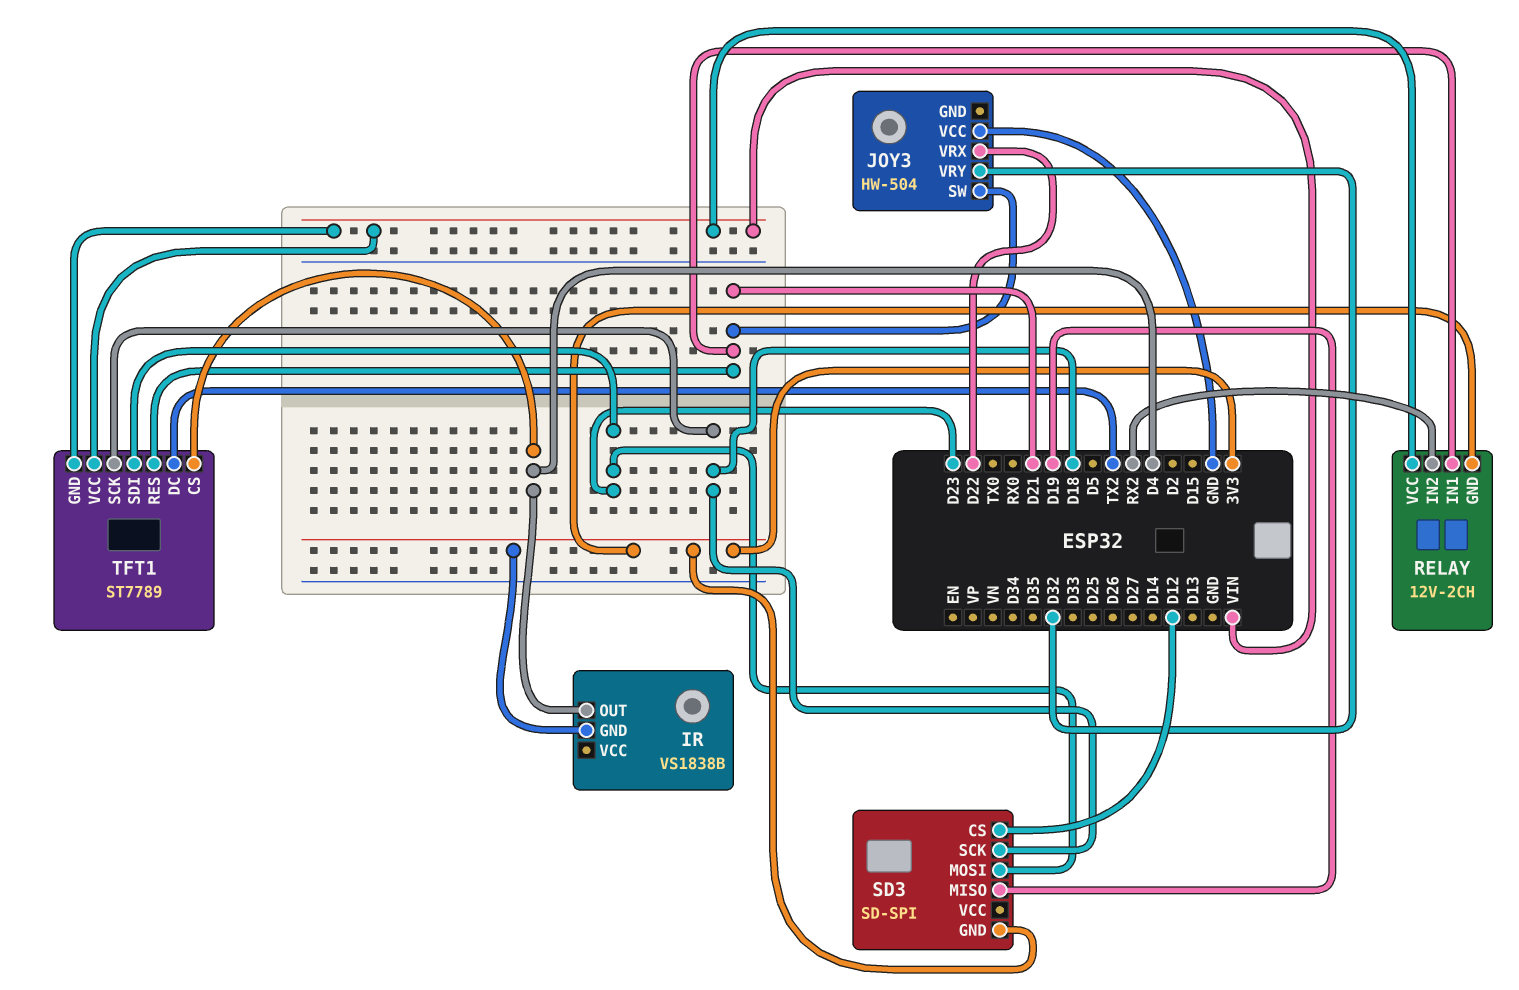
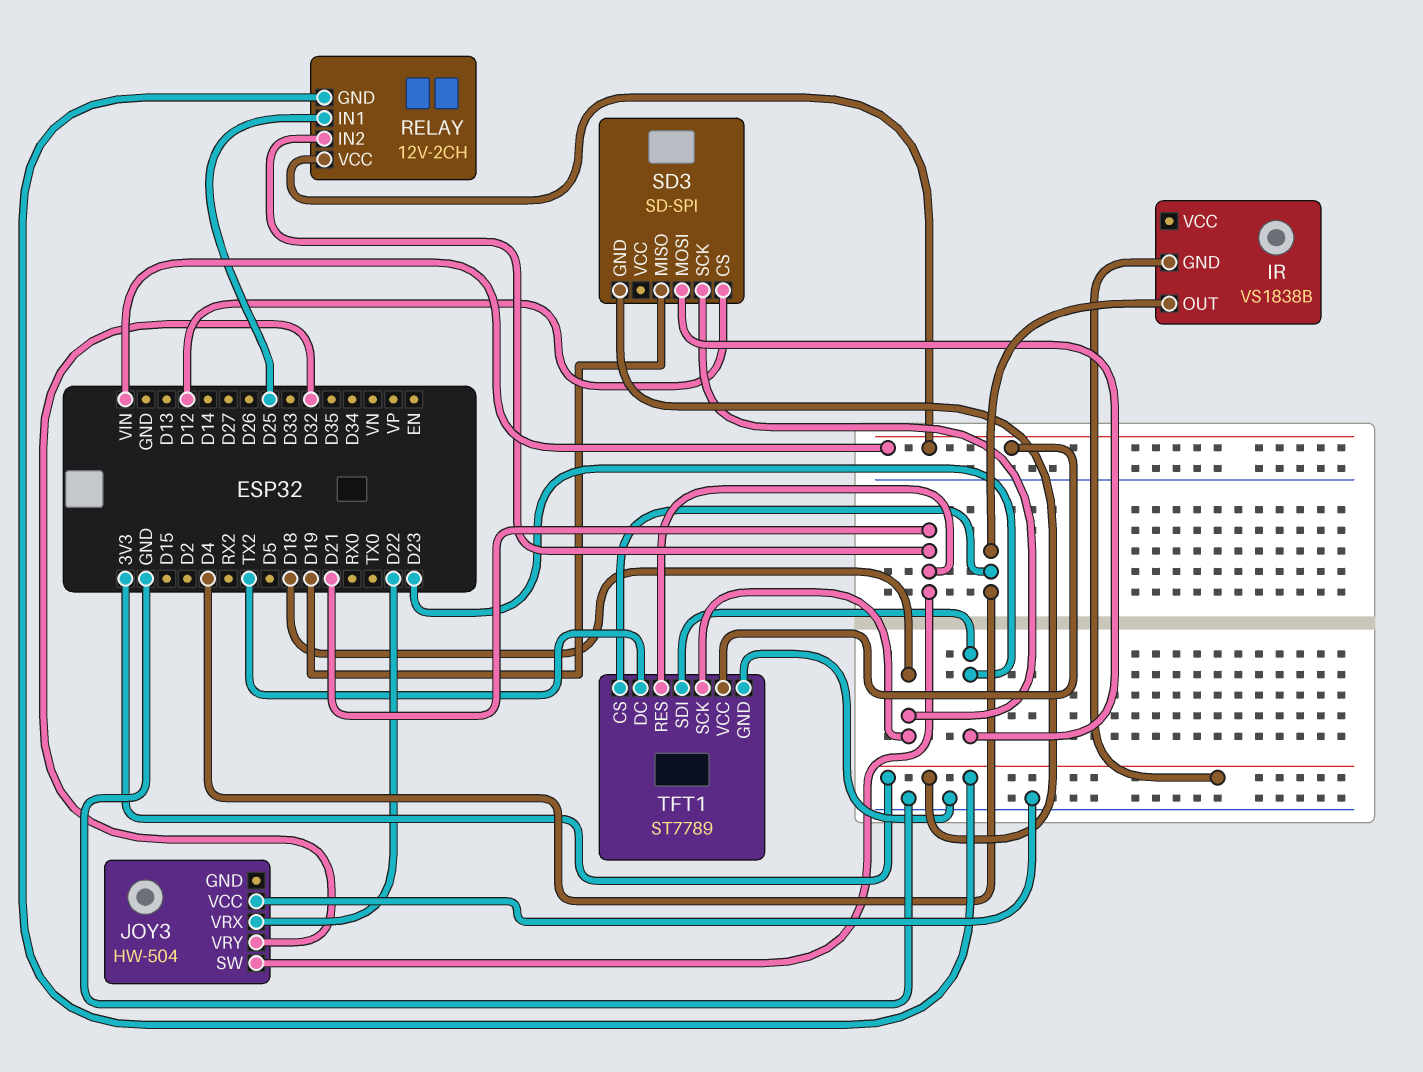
RELAY pin IN1: D21 -> D25
RELAY pin IN2: RX2 -> D21
TFT1 pin GND: VIN -> GND

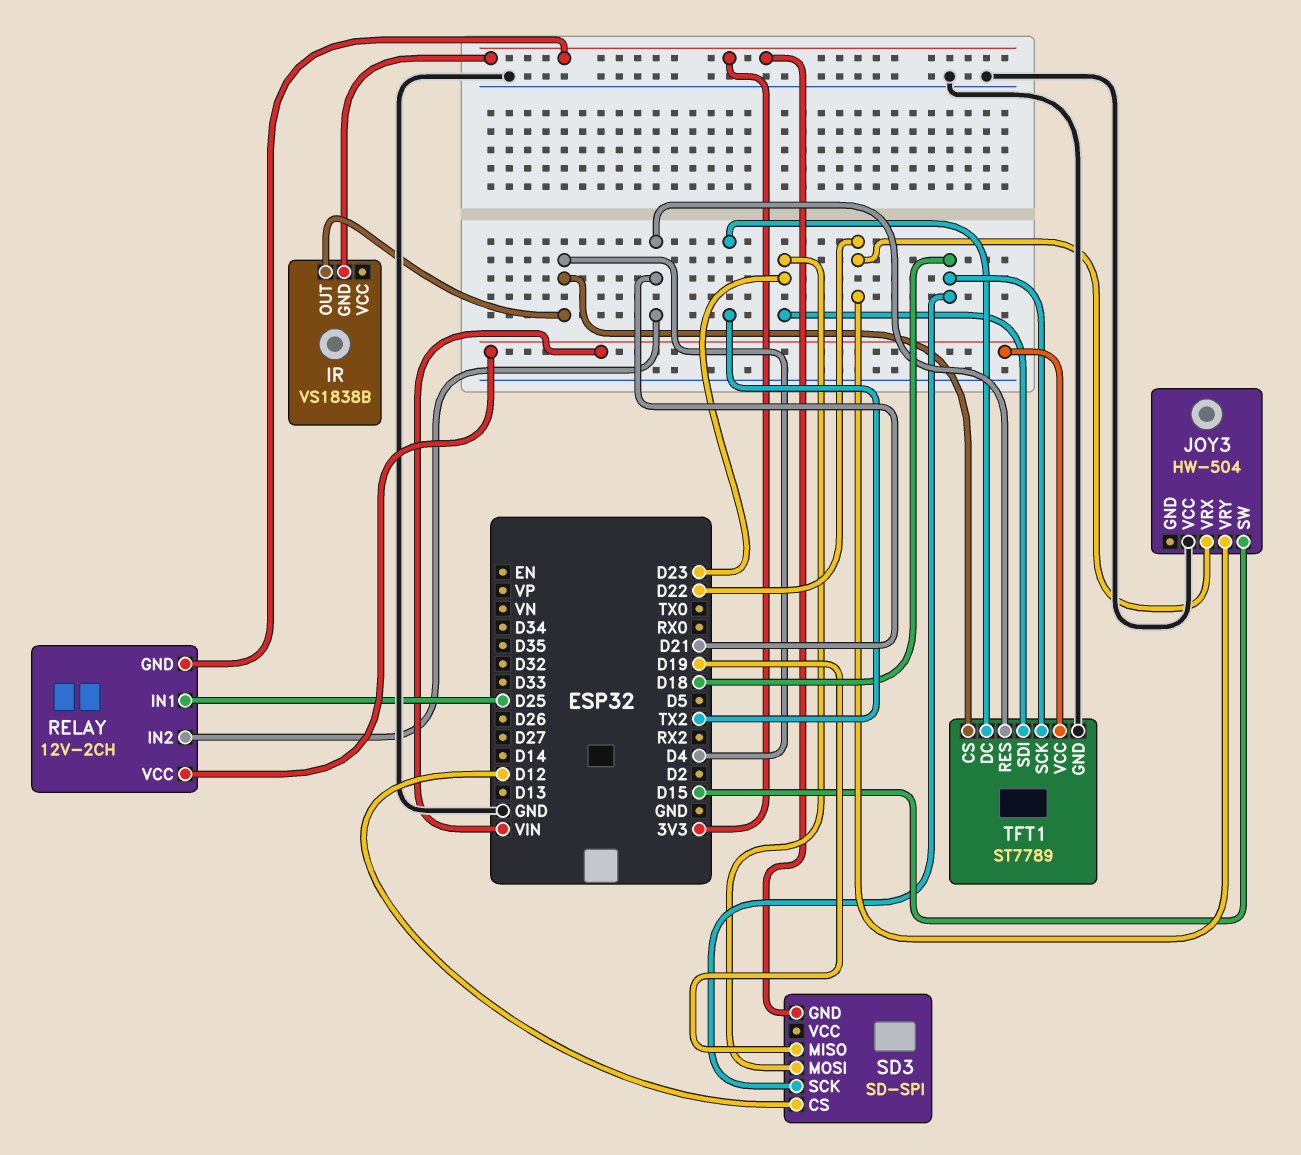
JOY3 pin SW: D21 -> D15
JOY3 pin VRY: D32 -> D22

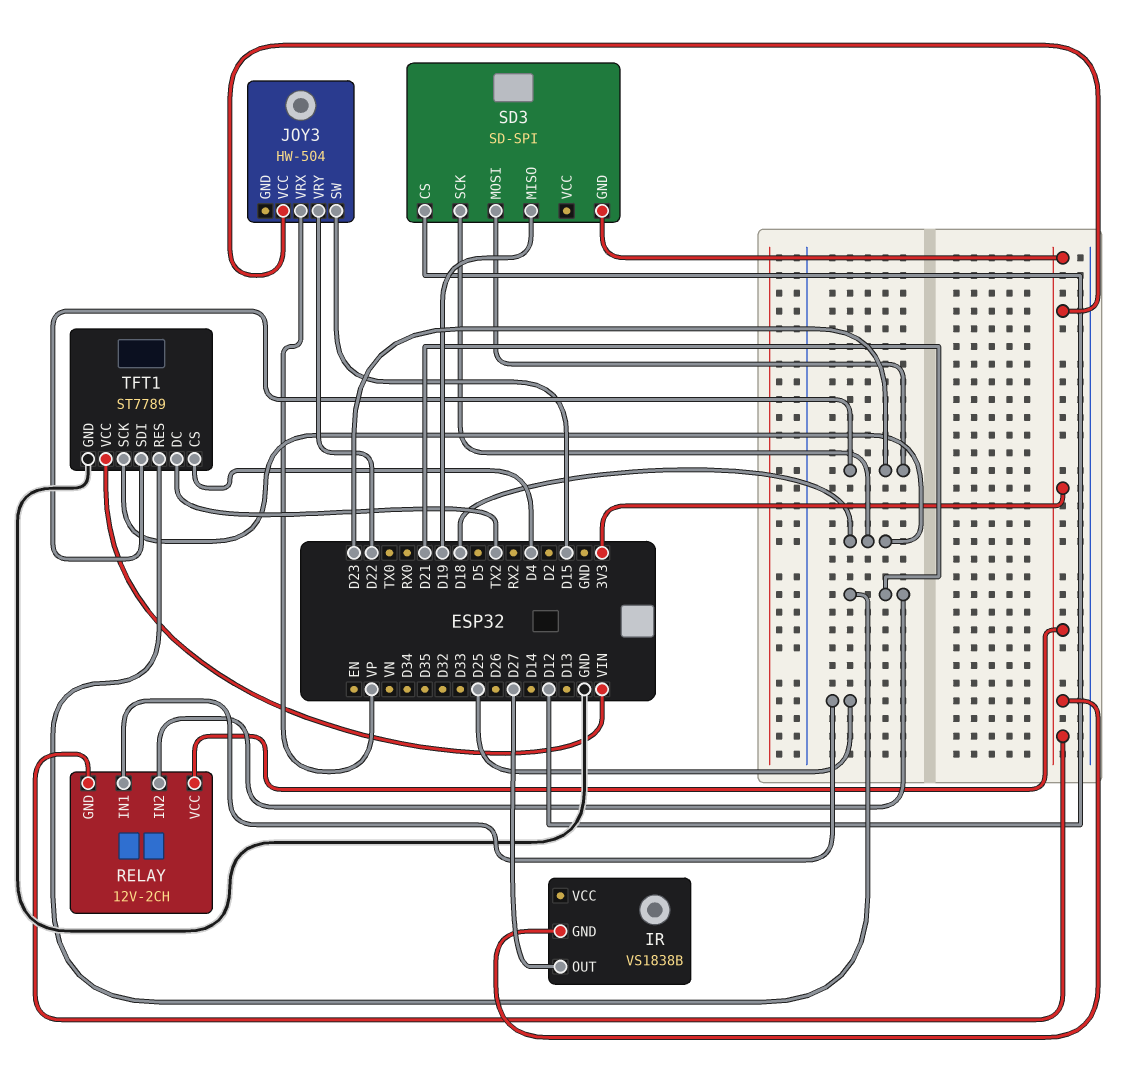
IR pin OUT: D4 -> D27
JOY3 pin VCC: GND -> 3V3
JOY3 pin VRX: D22 -> VP
RELAY pin VCC: VIN -> 3V3

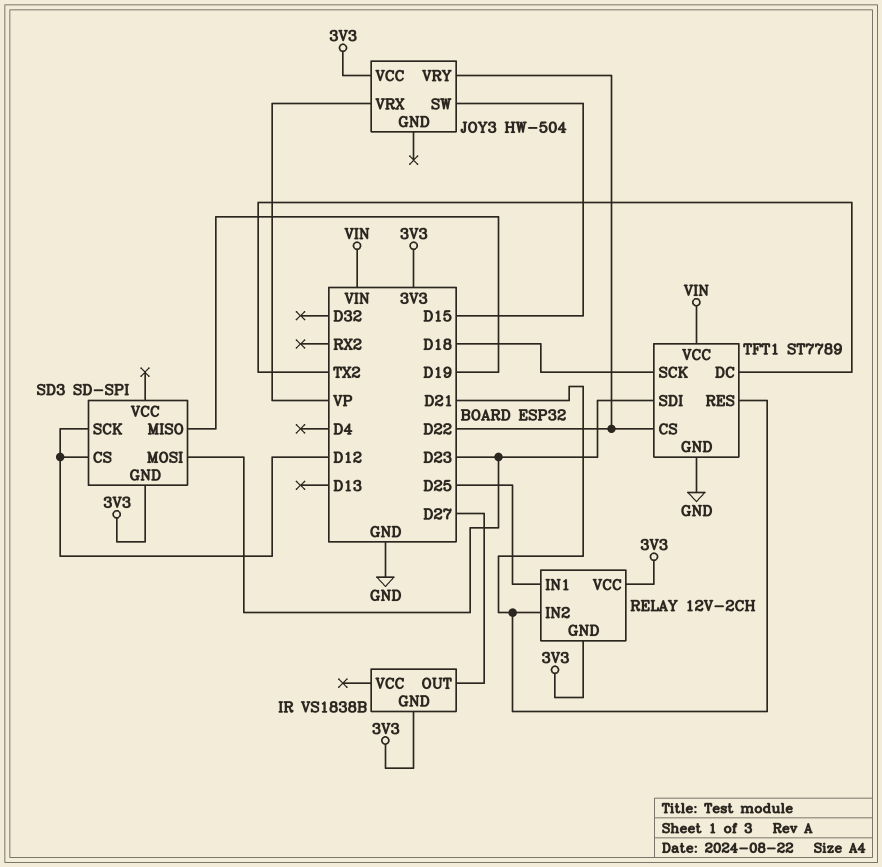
SD3 pin SCK: D18 -> D12
TFT1 pin CS: D4 -> D22

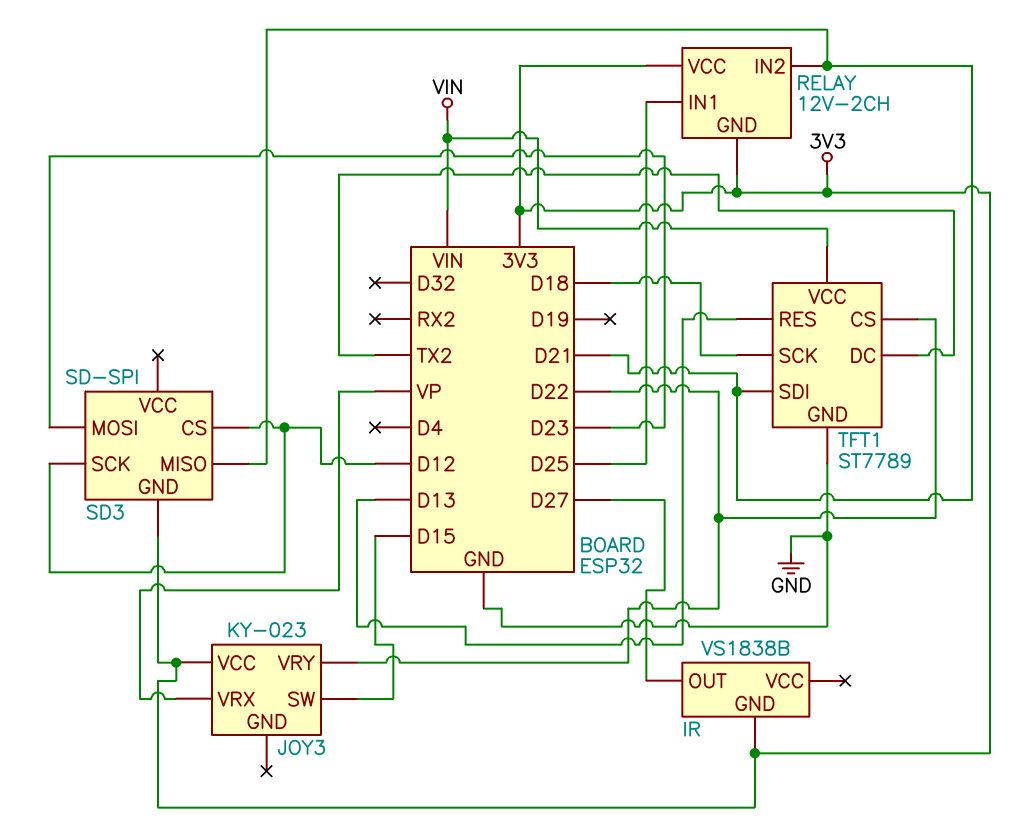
JOY3: HW-504 -> KY-023
SD3 pin MISO: D19 -> D21
TFT1 pin RES: D21 -> D13
TFT1 pin SDI: D23 -> D21

